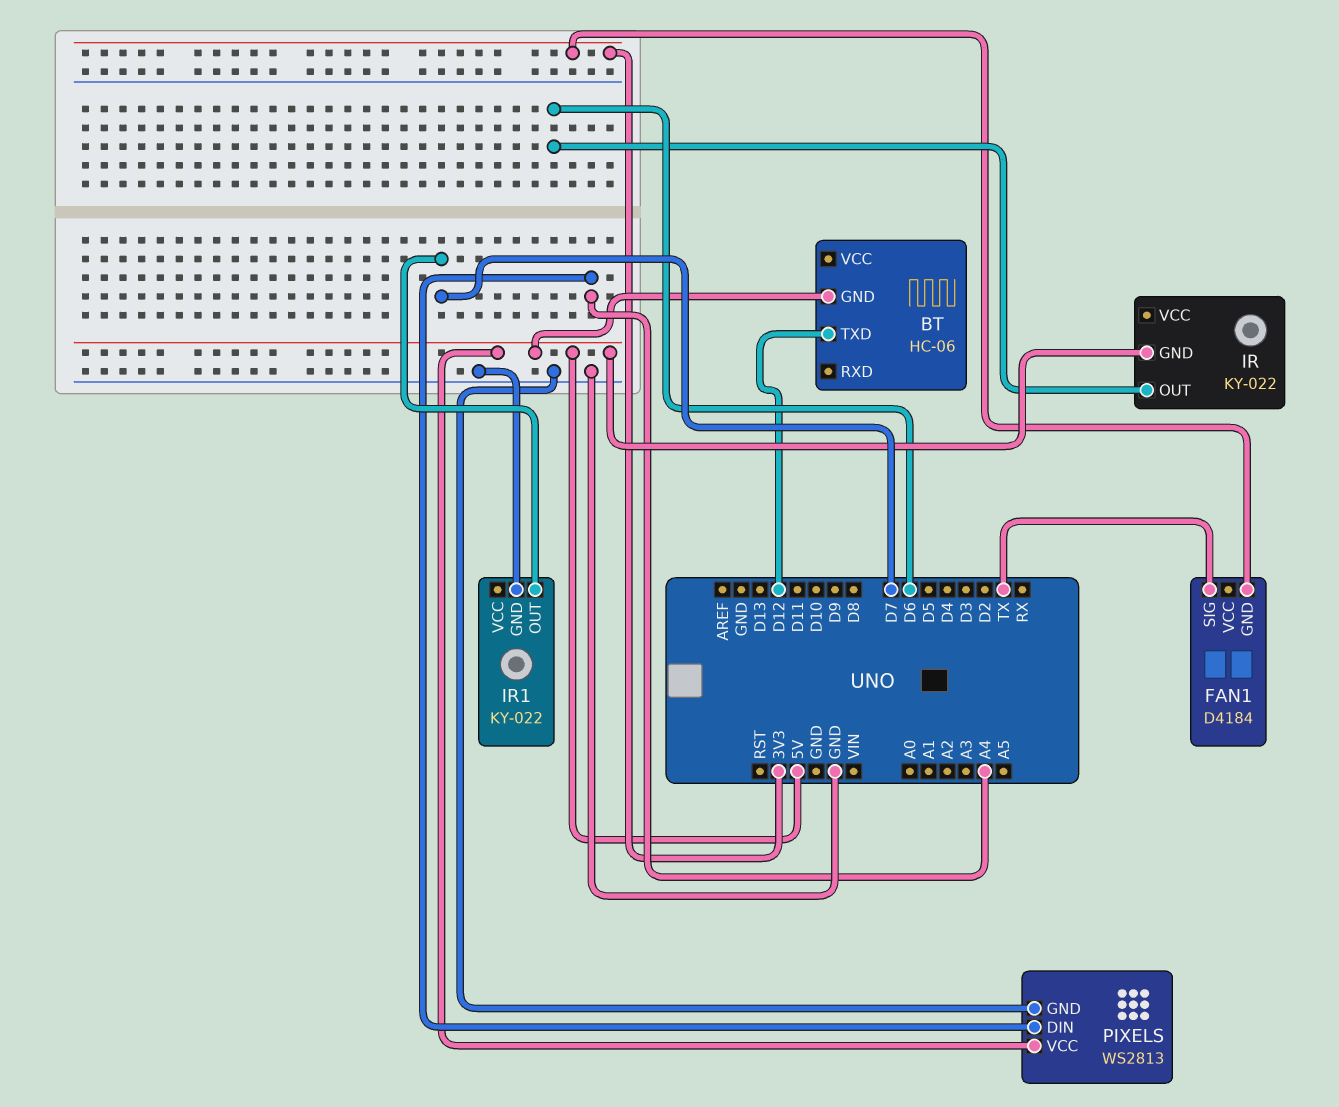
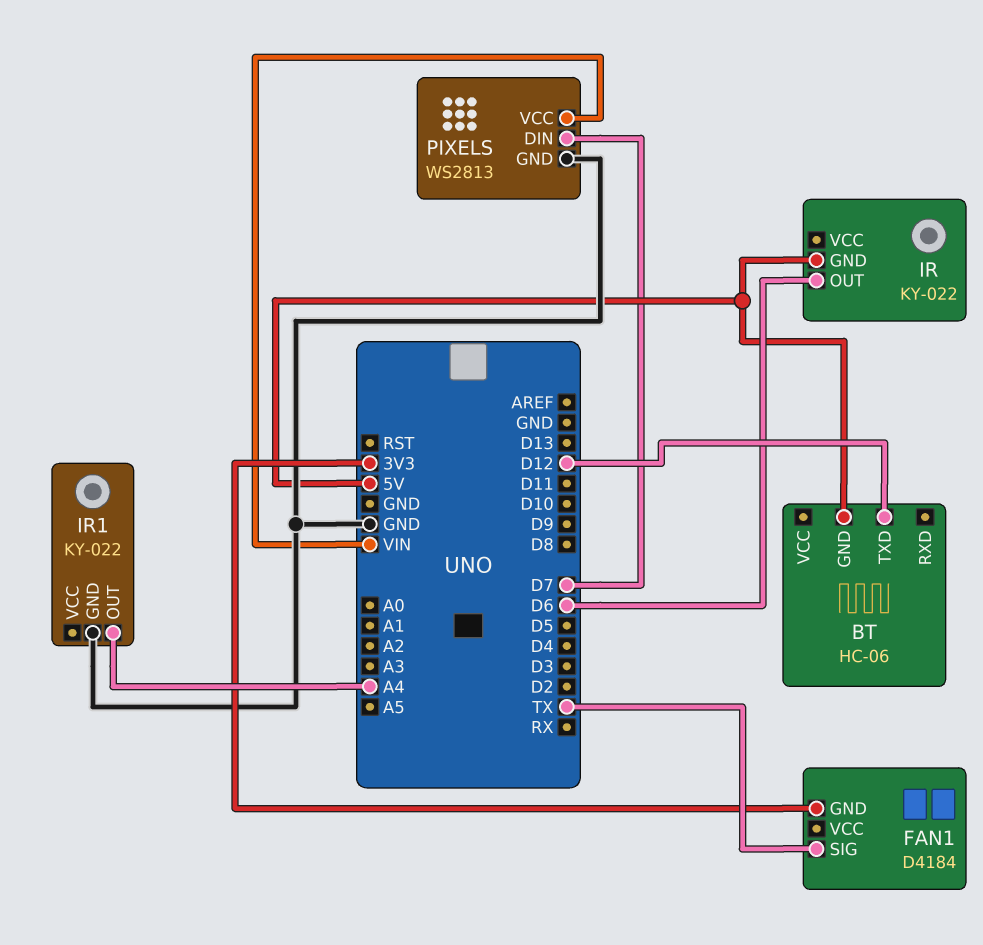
IR1 pin OUT: D7 -> A4
PIXELS pin DIN: A4 -> D7
PIXELS pin VCC: 5V -> VIN

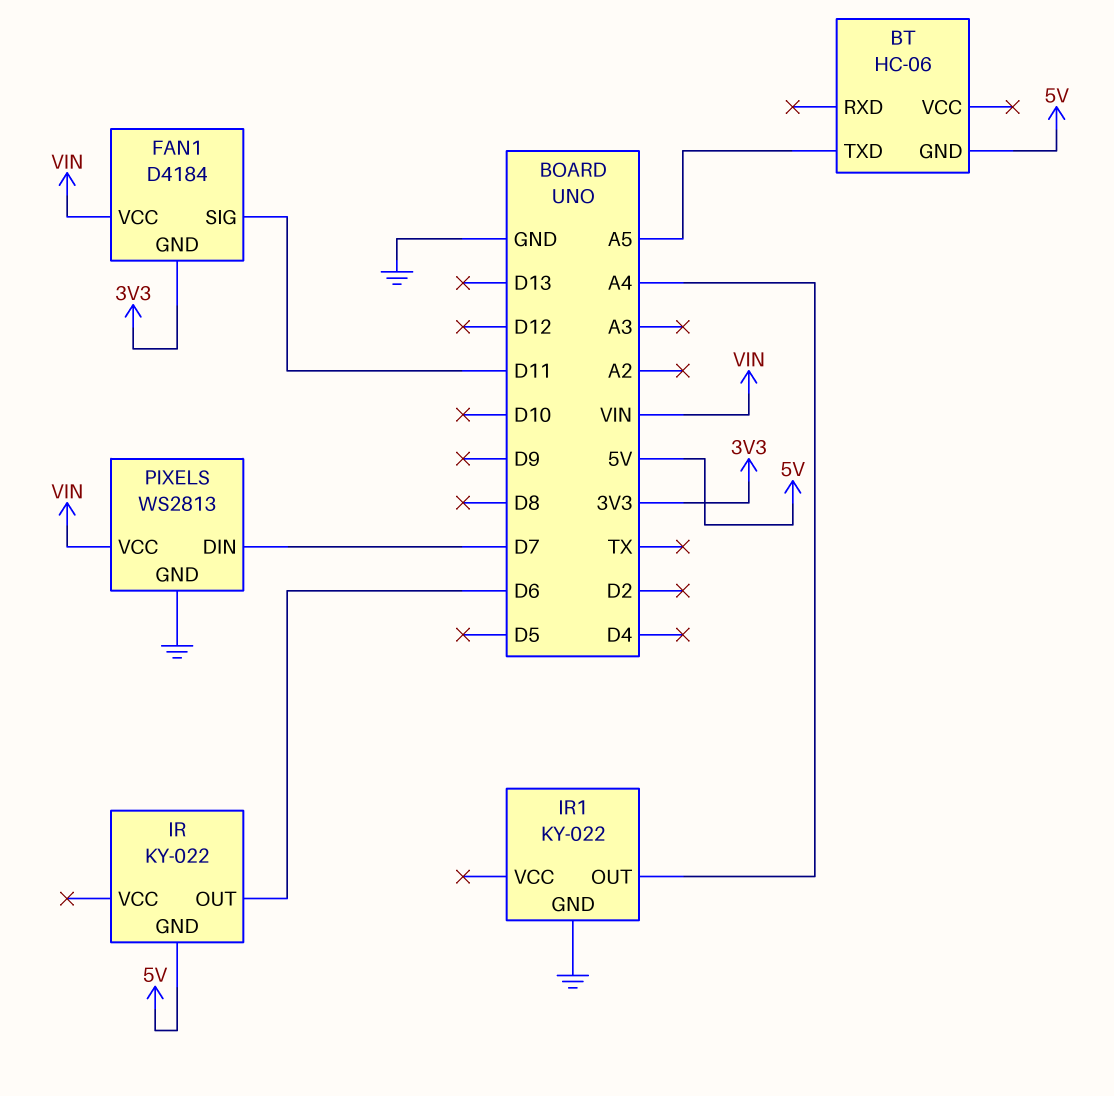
BT pin TXD: D12 -> A5
FAN1 pin SIG: TX -> D11
FAN1 pin VCC: none -> VIN

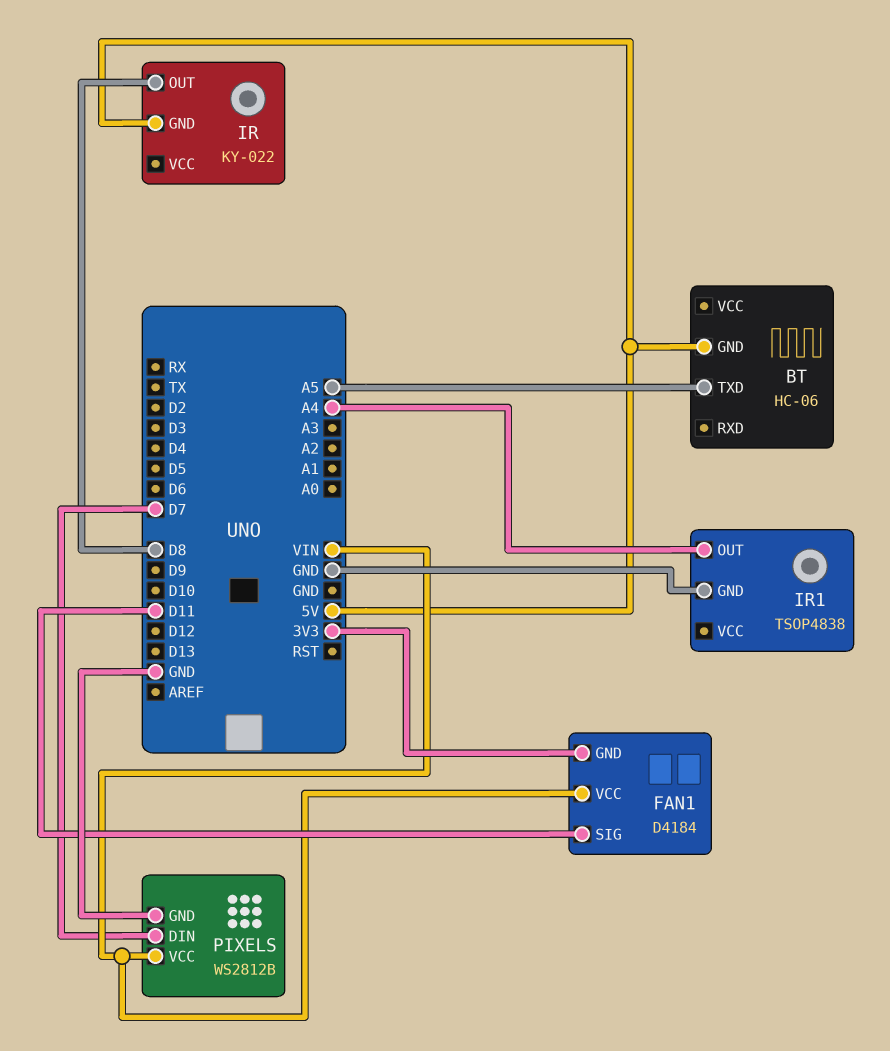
IR pin OUT: D6 -> D8
IR1: KY-022 -> TSOP4838
PIXELS: WS2813 -> WS2812B

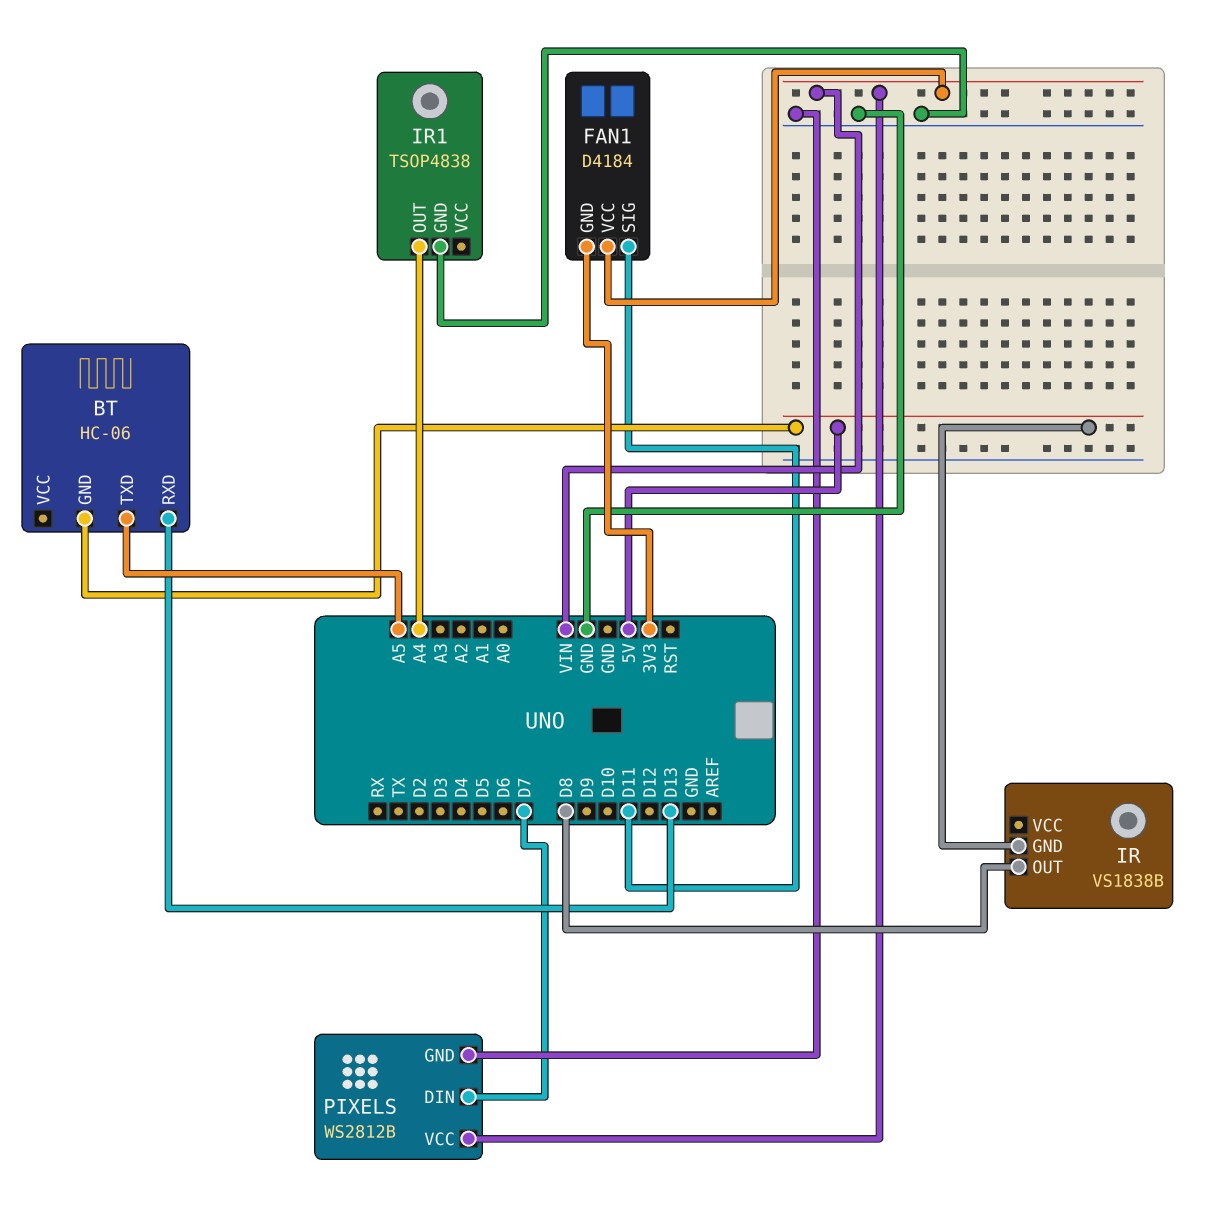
BT pin RXD: none -> D13
IR: KY-022 -> VS1838B

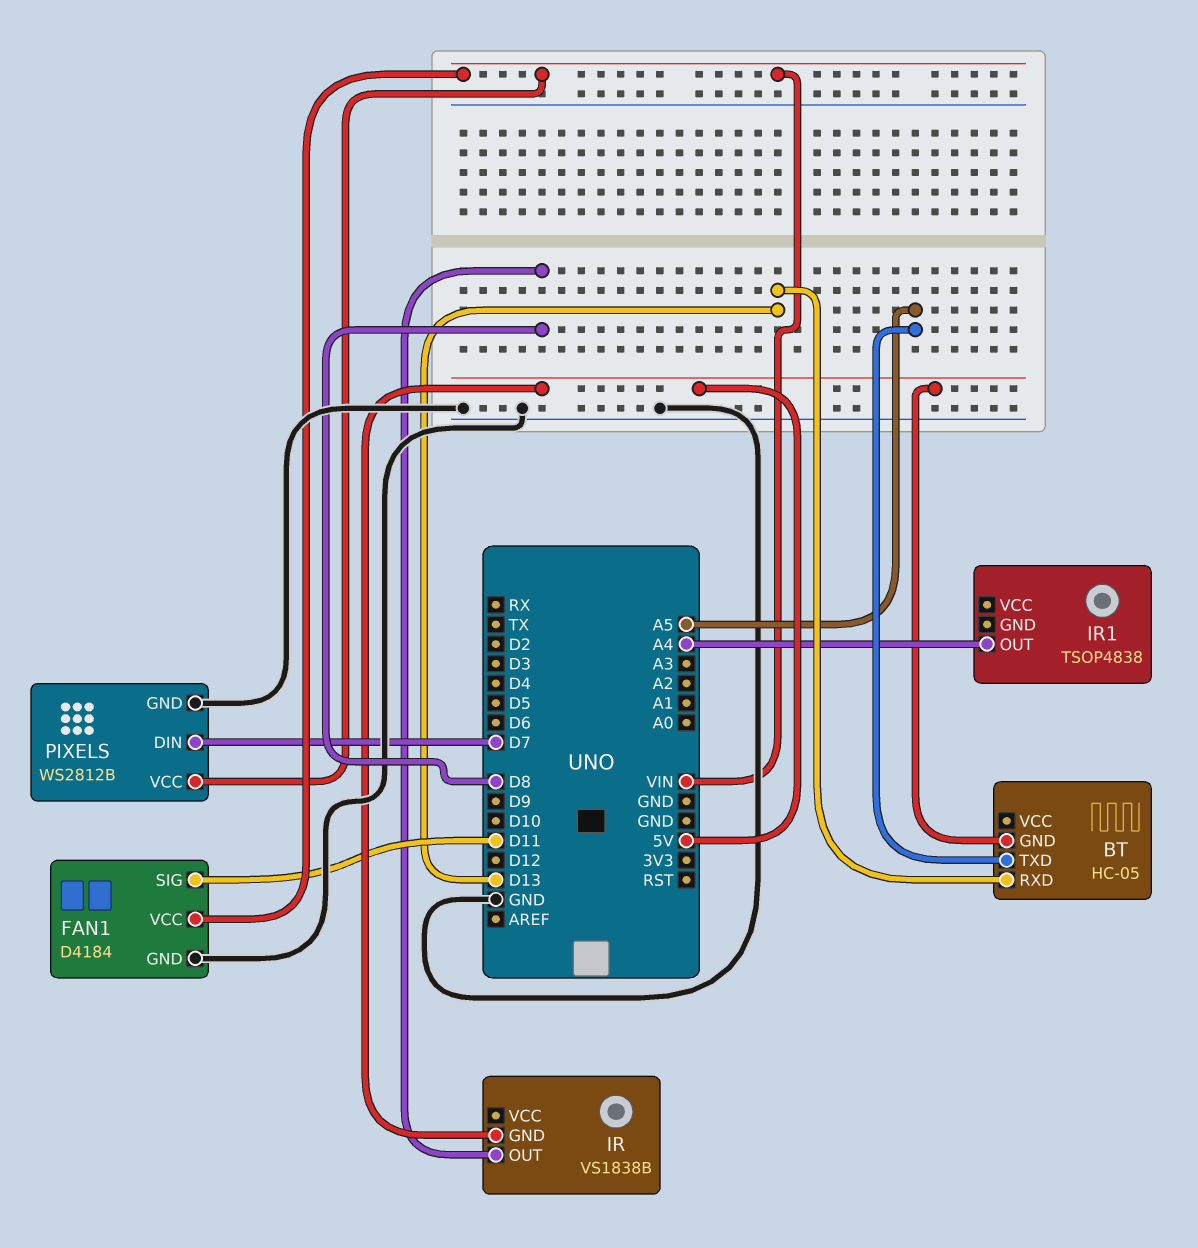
BT: HC-06 -> HC-05
FAN1 pin GND: 3V3 -> GND
IR1 pin GND: GND -> none

